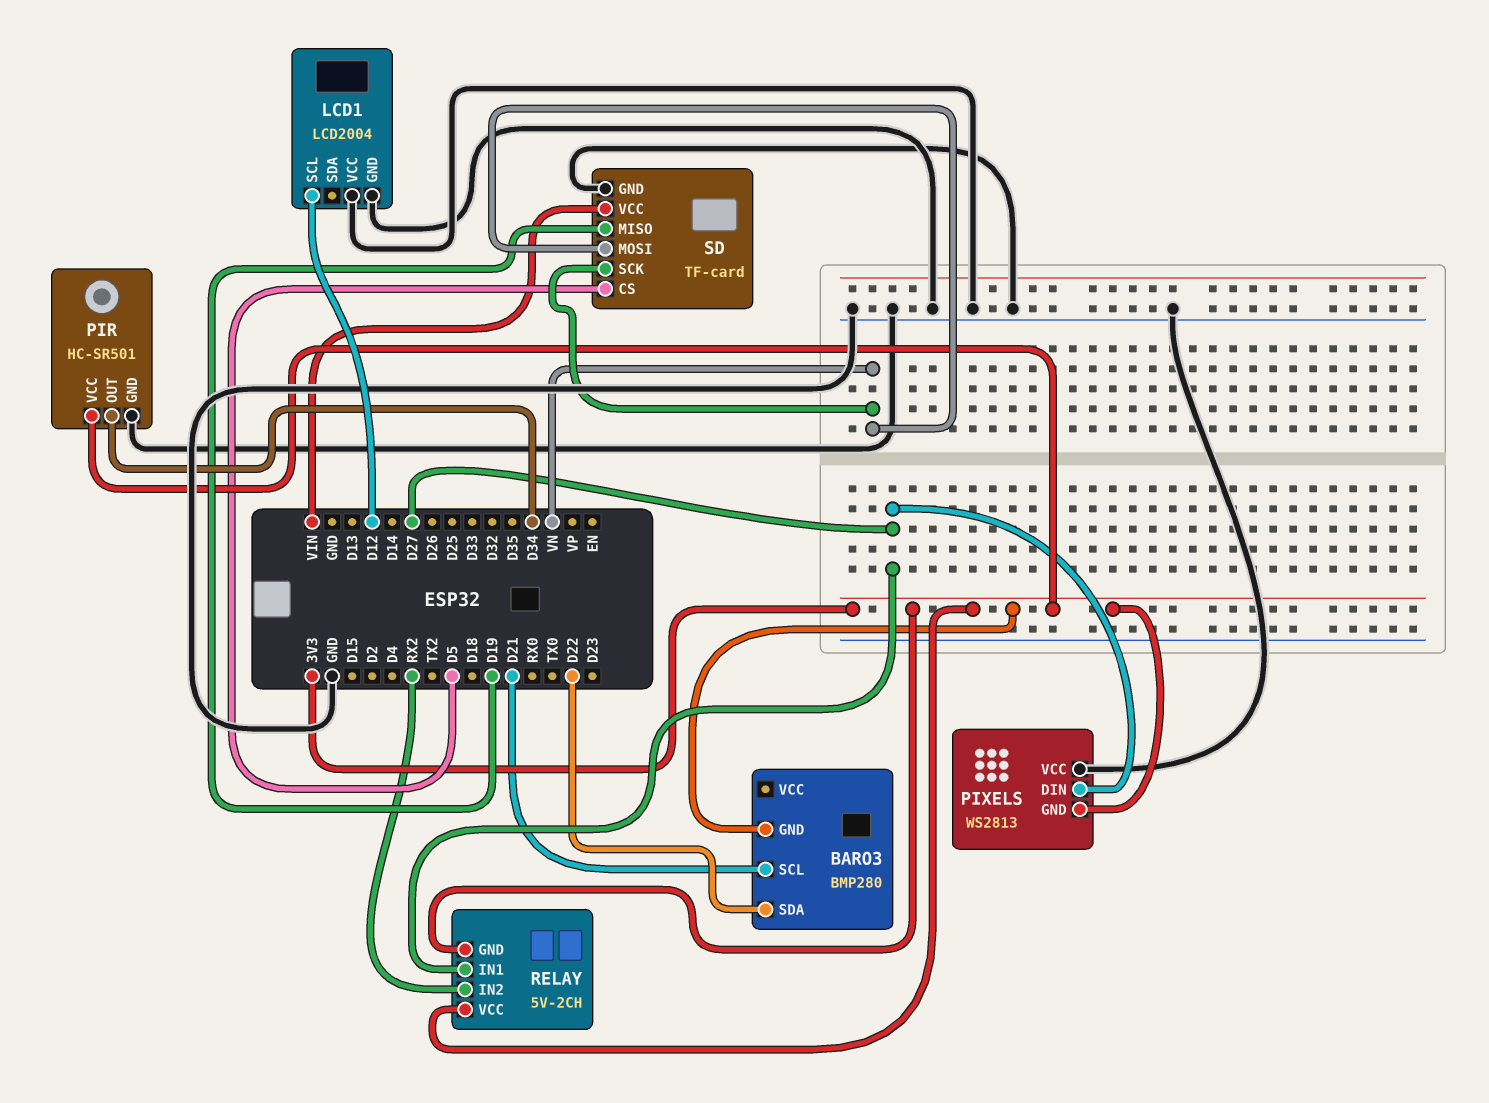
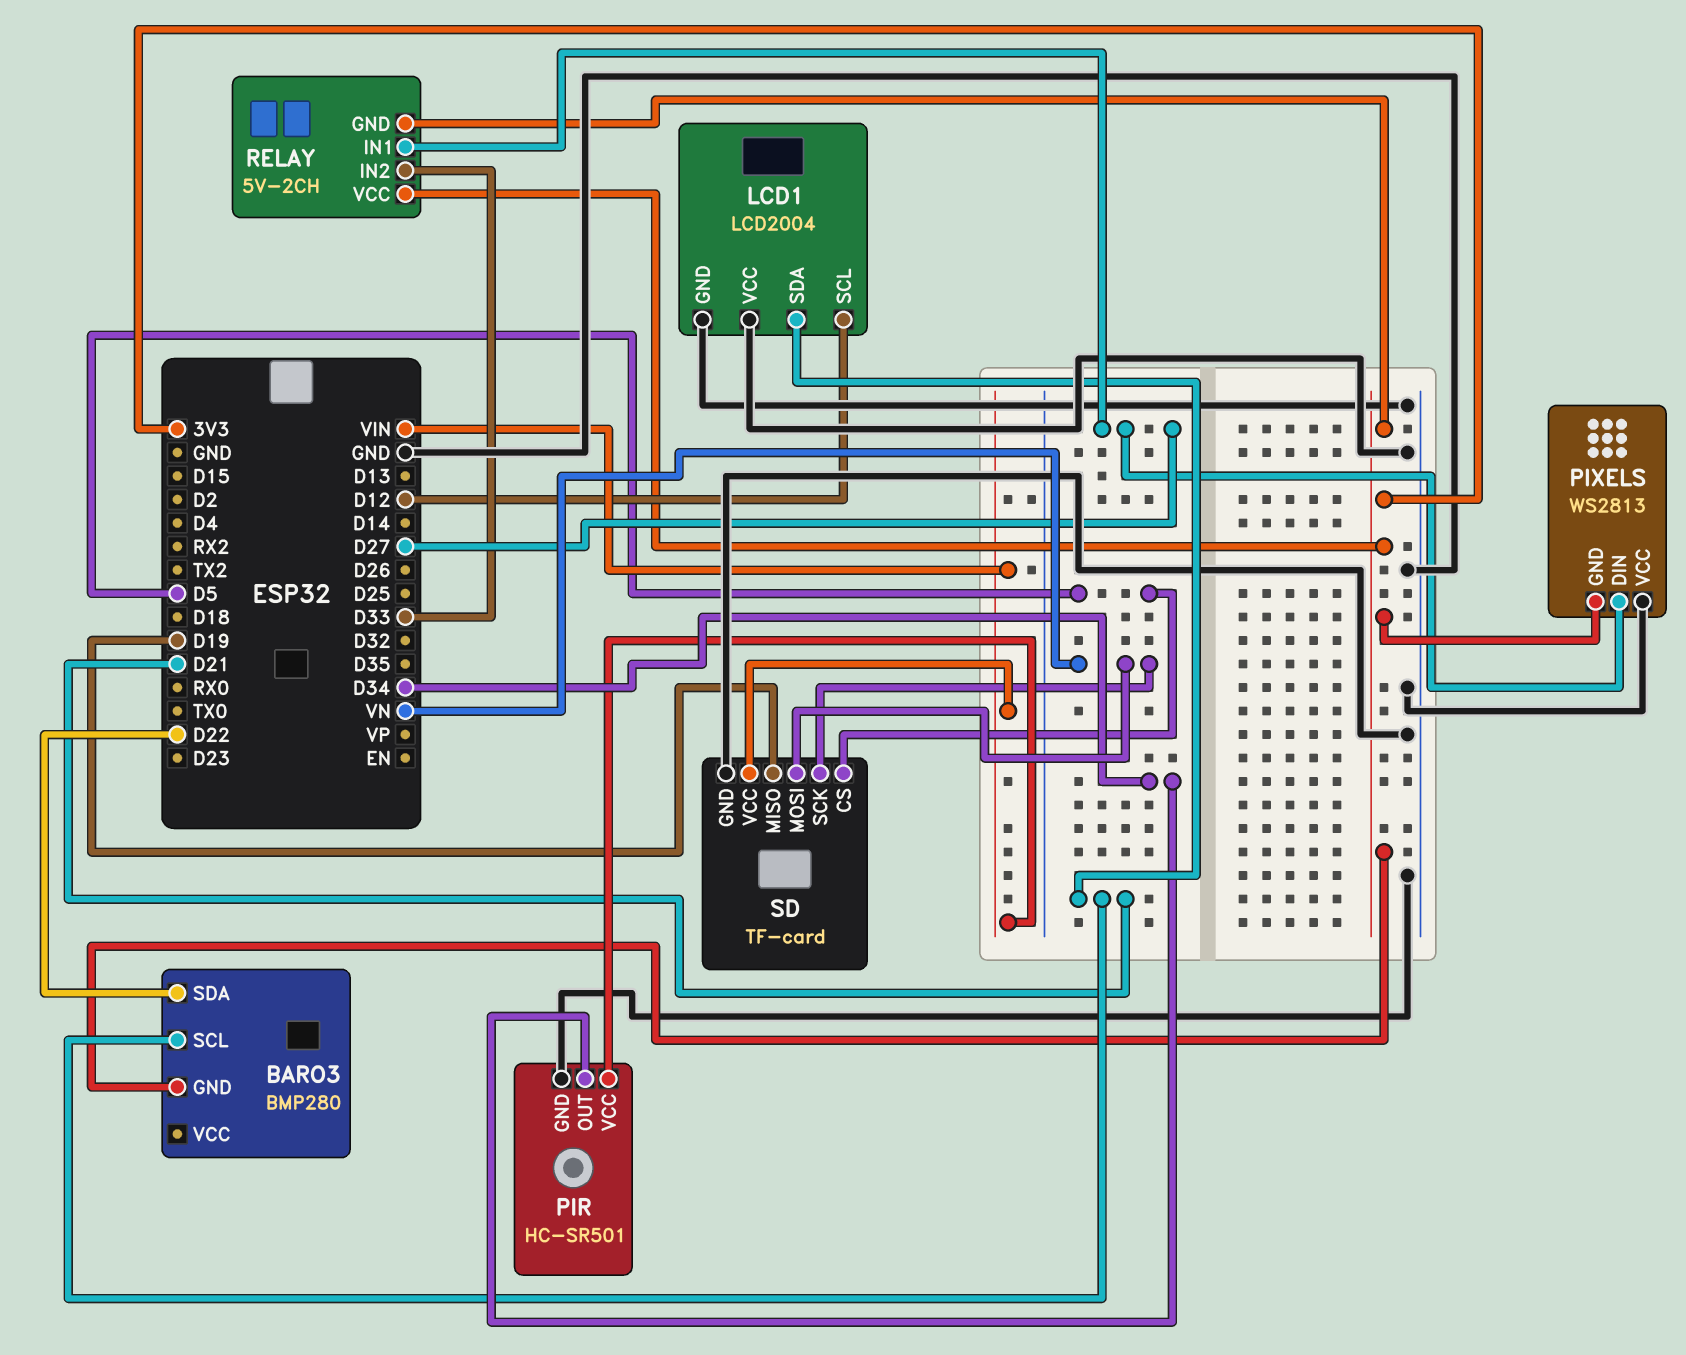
LCD1 pin SDA: none -> D21
PIR pin VCC: 3V3 -> VIN
RELAY pin IN2: RX2 -> D33

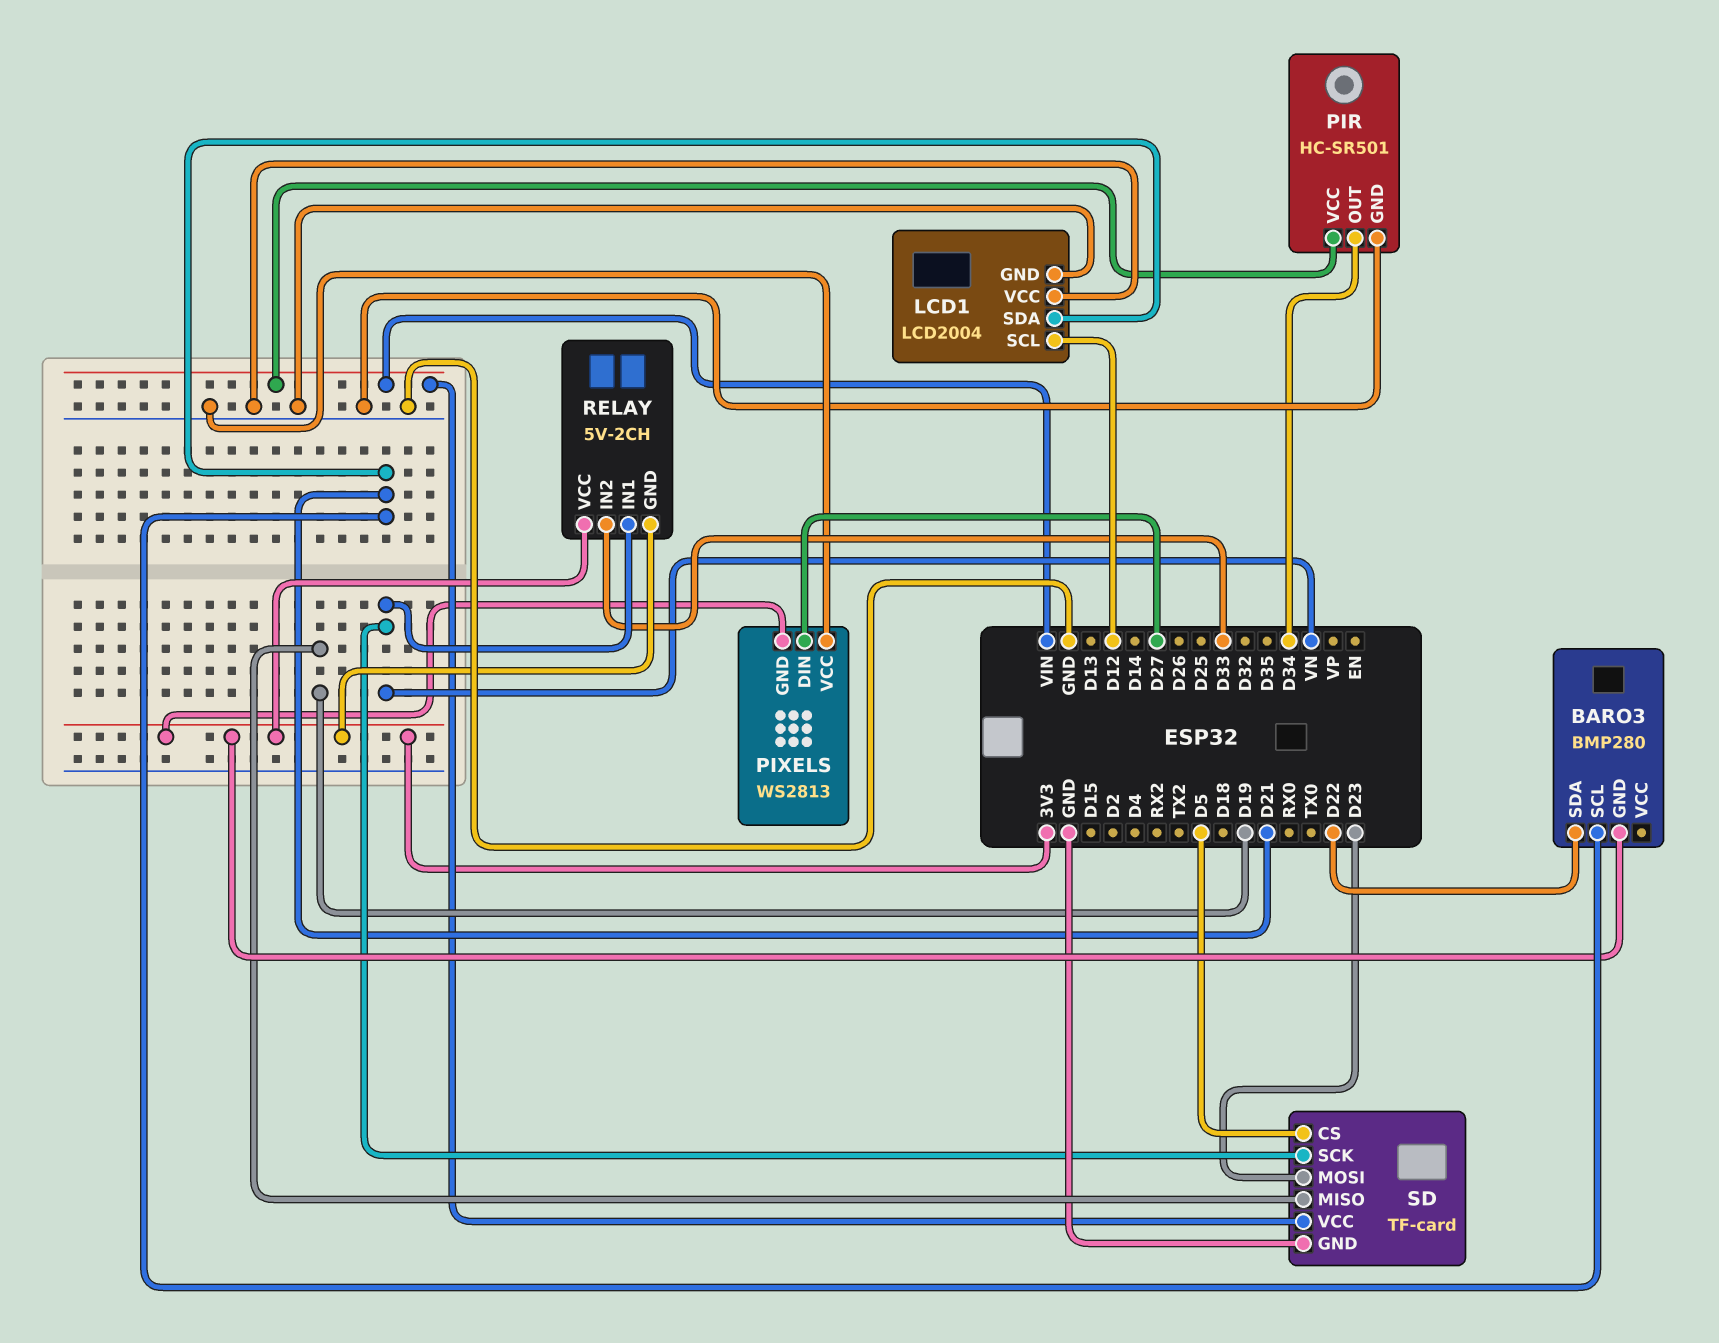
RELAY pin IN1: D27 -> VN
SD pin MOSI: VN -> D23

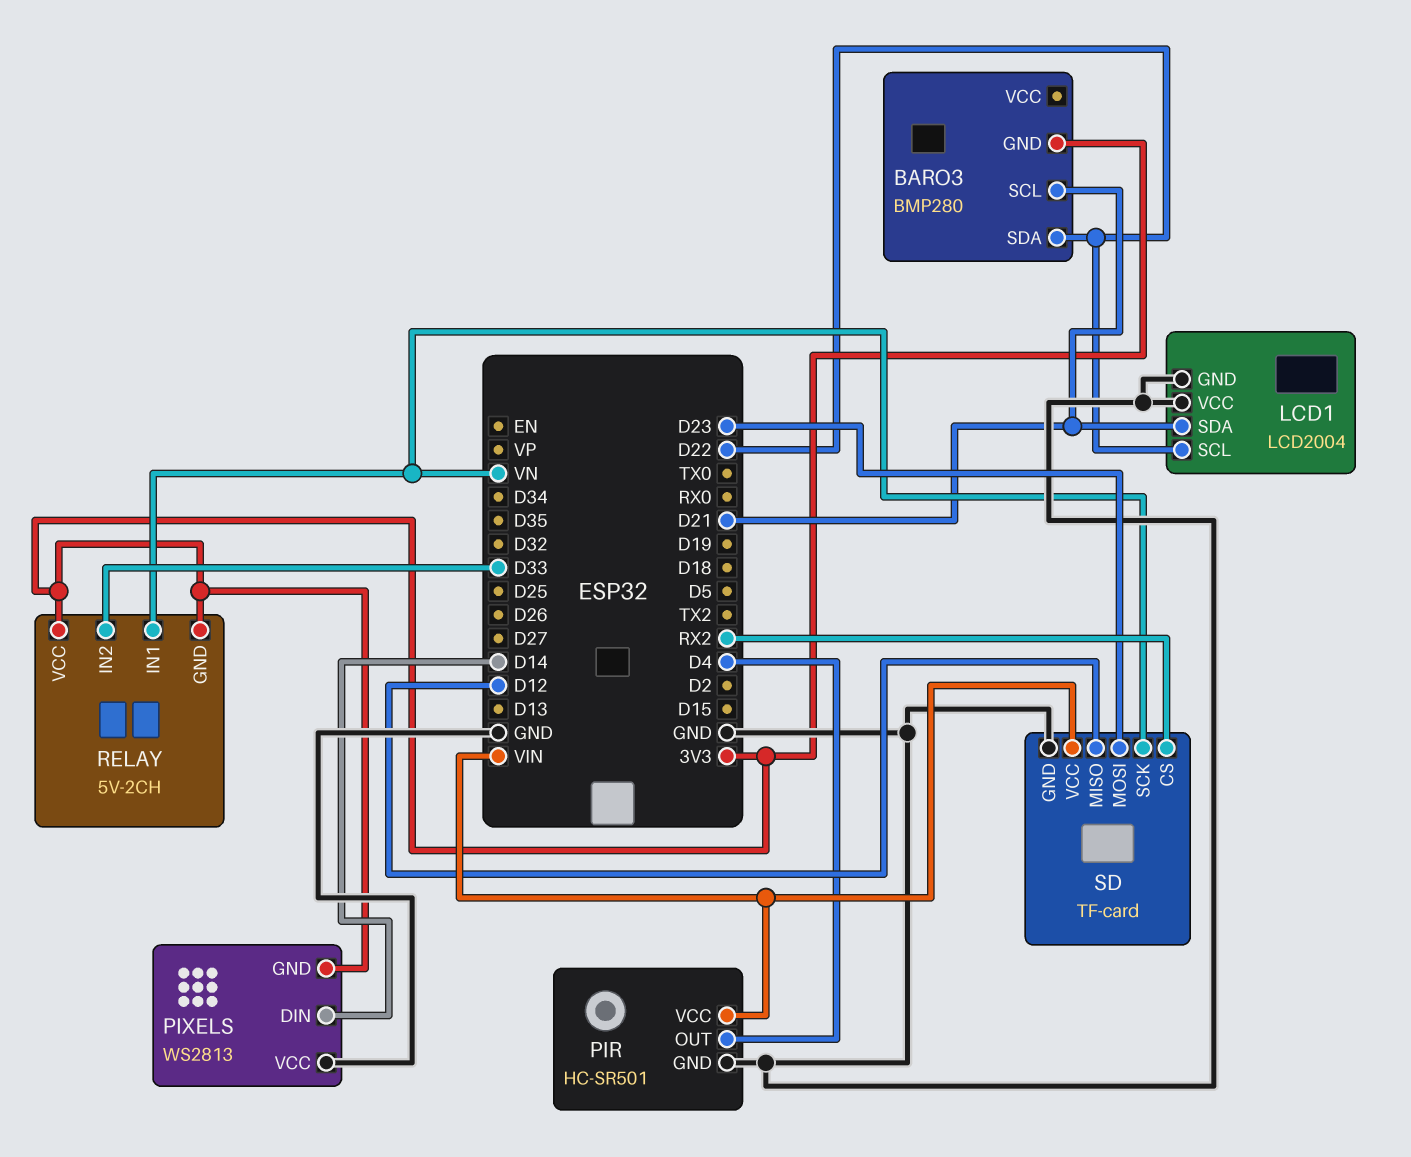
LCD1 pin SCL: D12 -> D22
PIR pin OUT: D34 -> D4
PIXELS pin DIN: D27 -> D14
SD pin CS: D5 -> RX2
SD pin MISO: D19 -> D12

